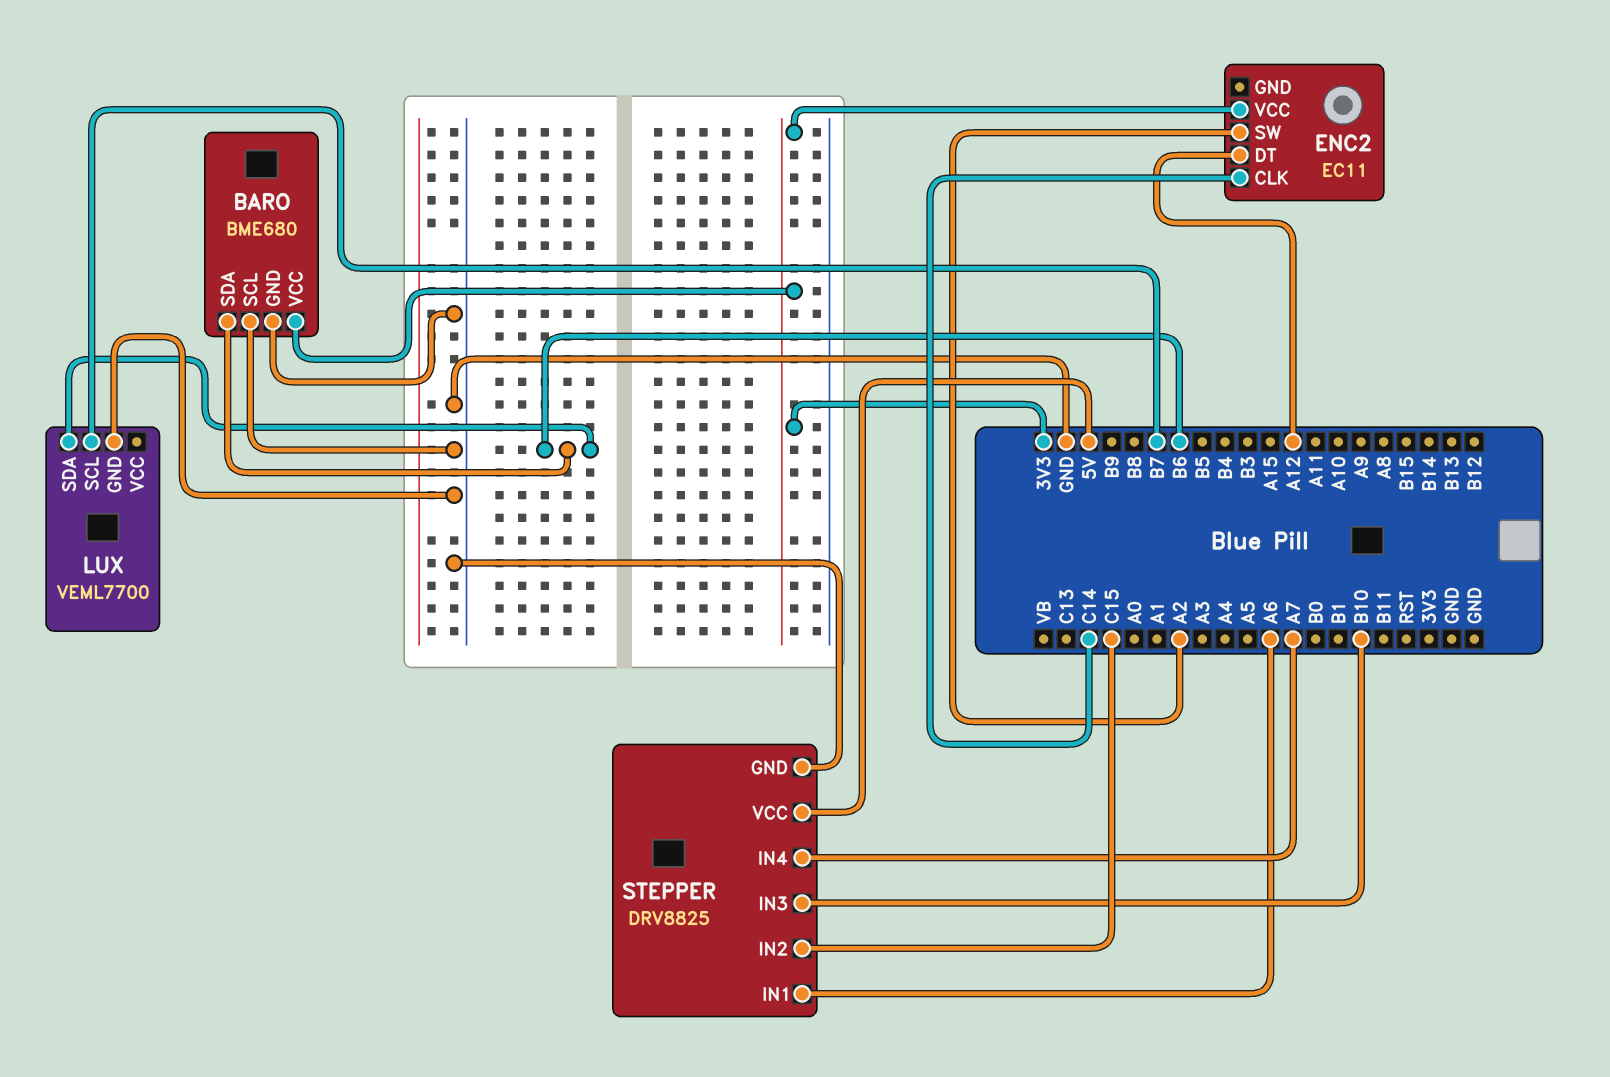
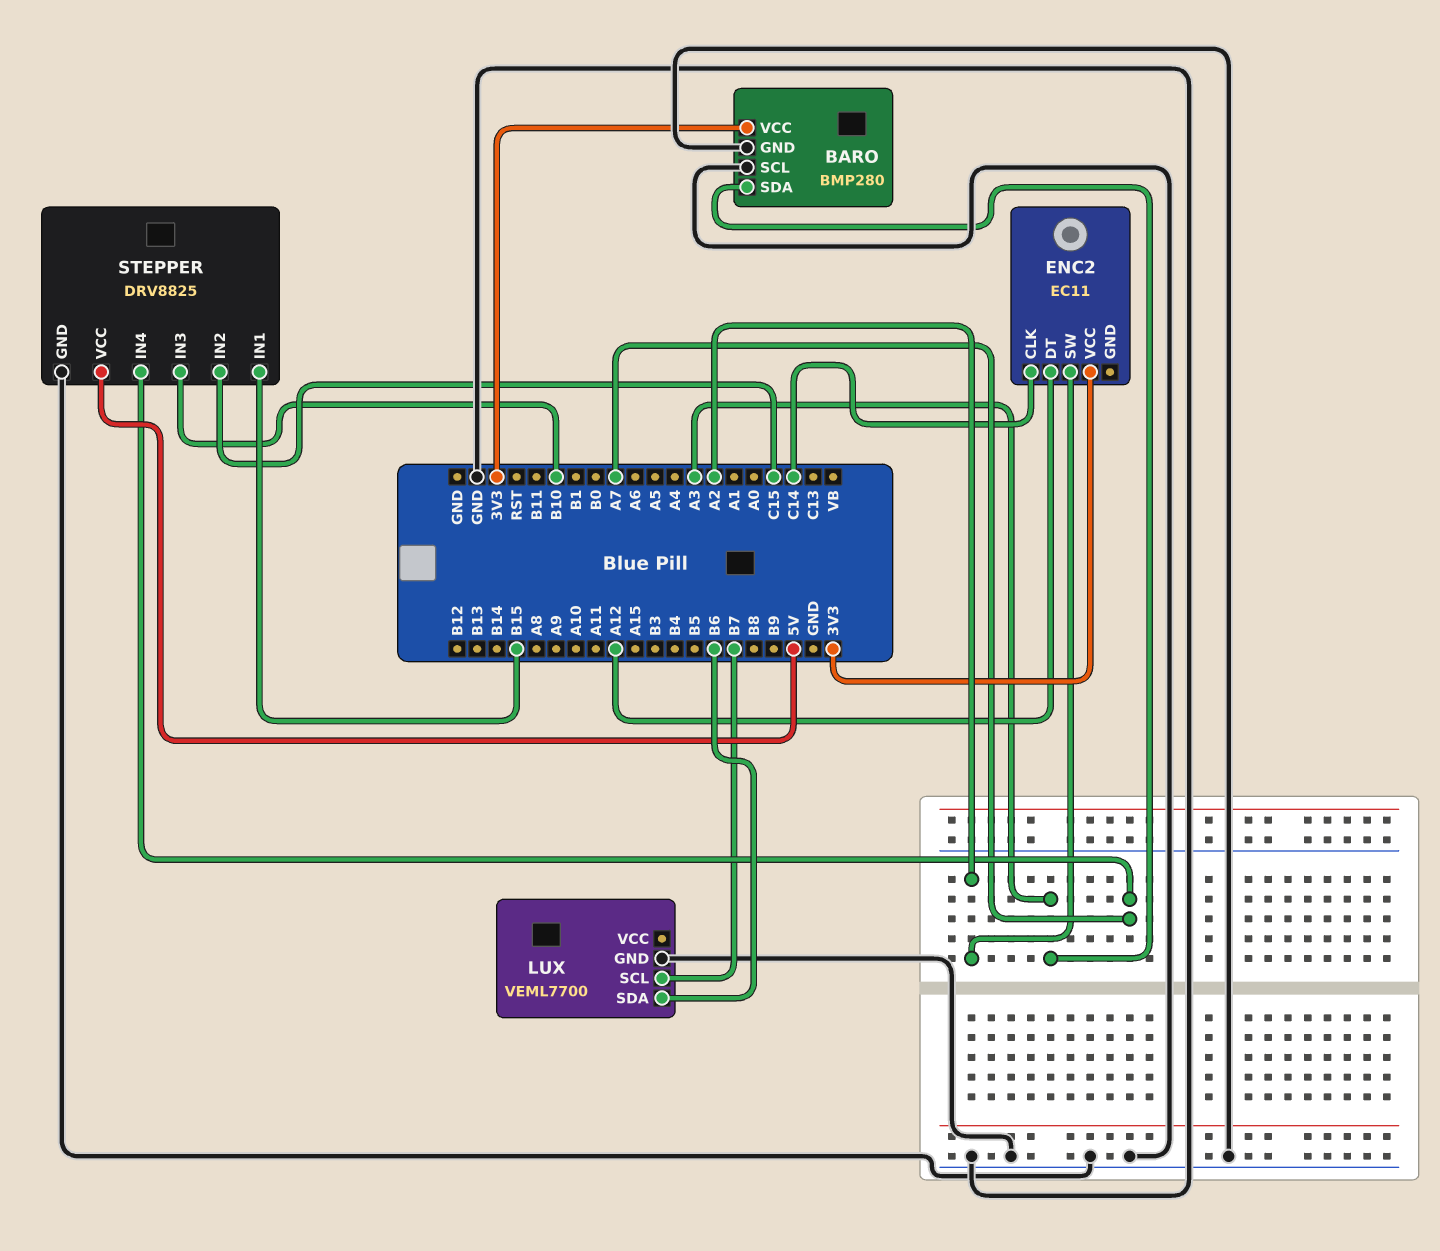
BARO: BME680 -> BMP280
BARO pin SDA: B6 -> A3
STEPPER pin IN1: A6 -> B15

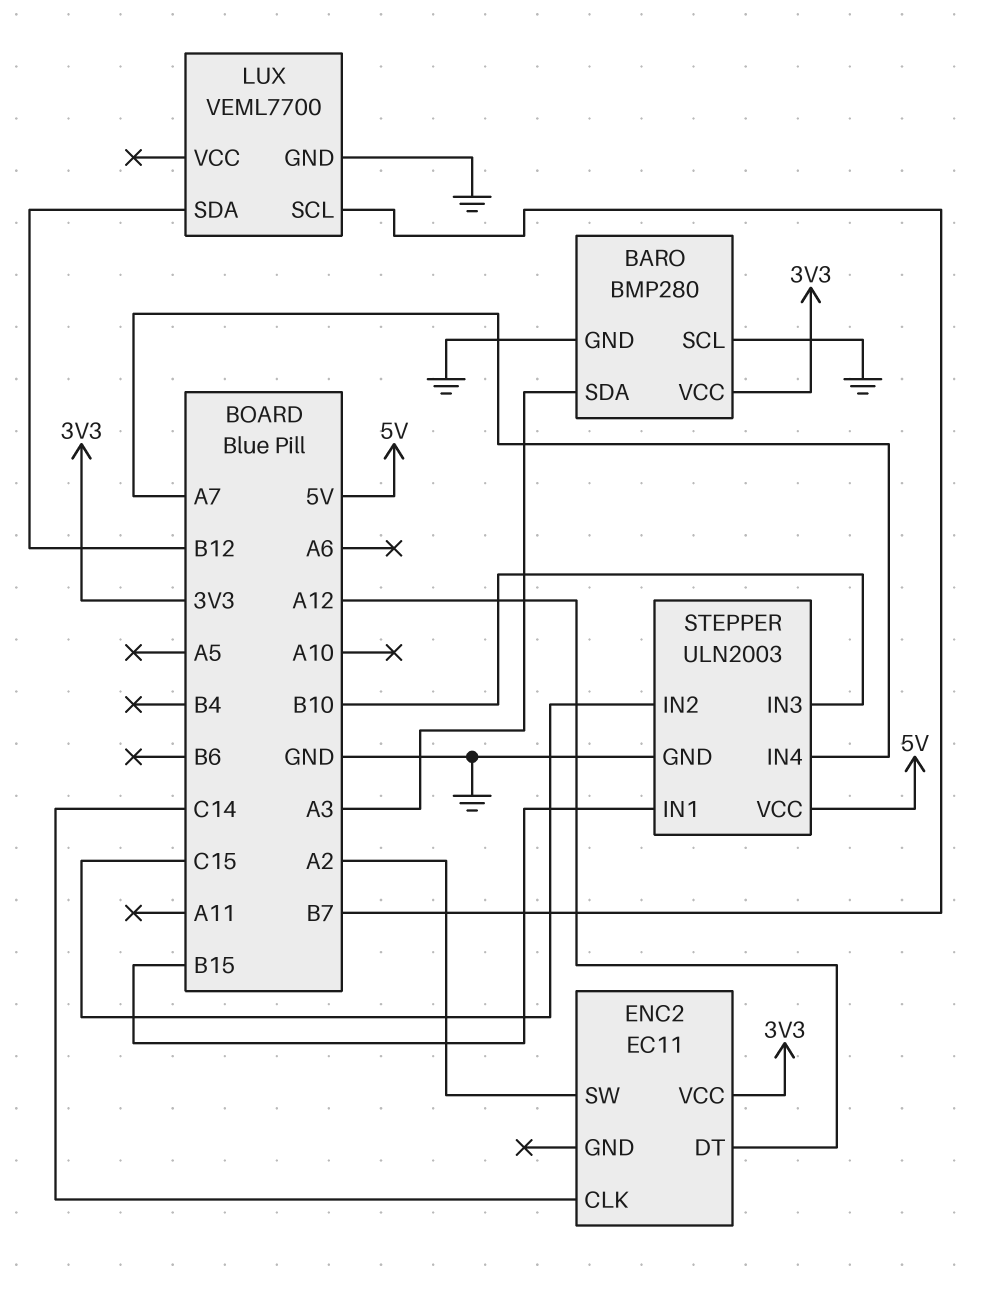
LUX pin SDA: B6 -> B12
STEPPER: DRV8825 -> ULN2003

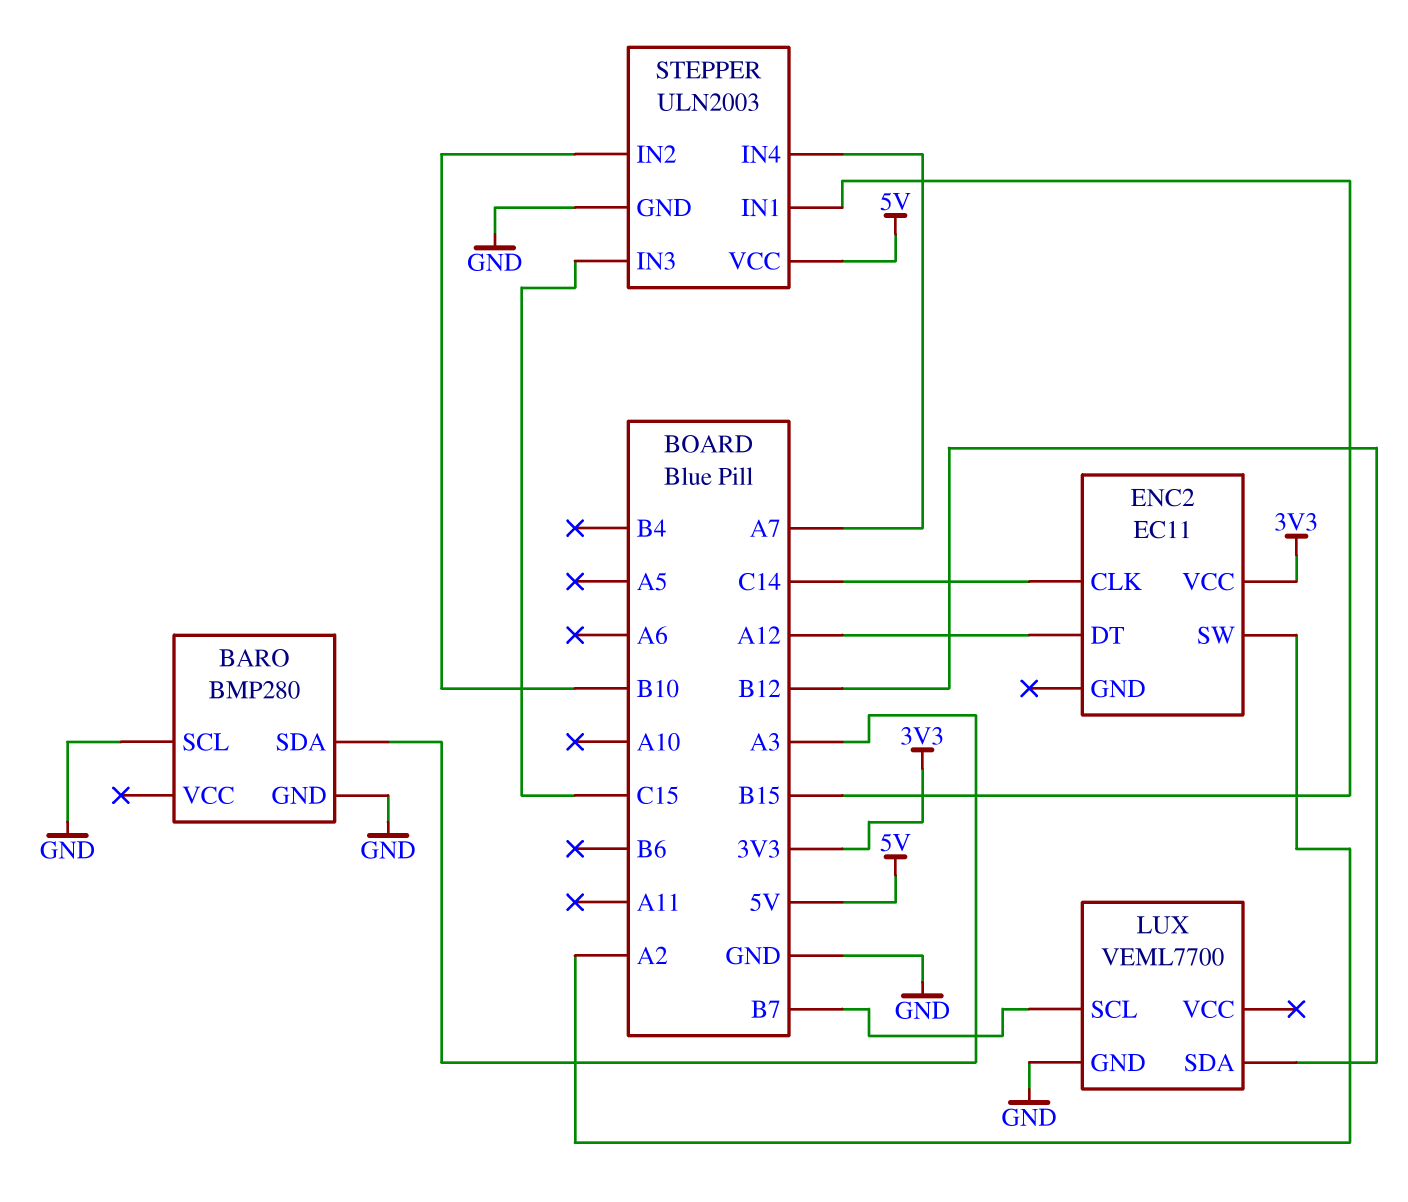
BARO pin VCC: 3V3 -> none
STEPPER pin IN2: C15 -> B10
STEPPER pin IN3: B10 -> C15

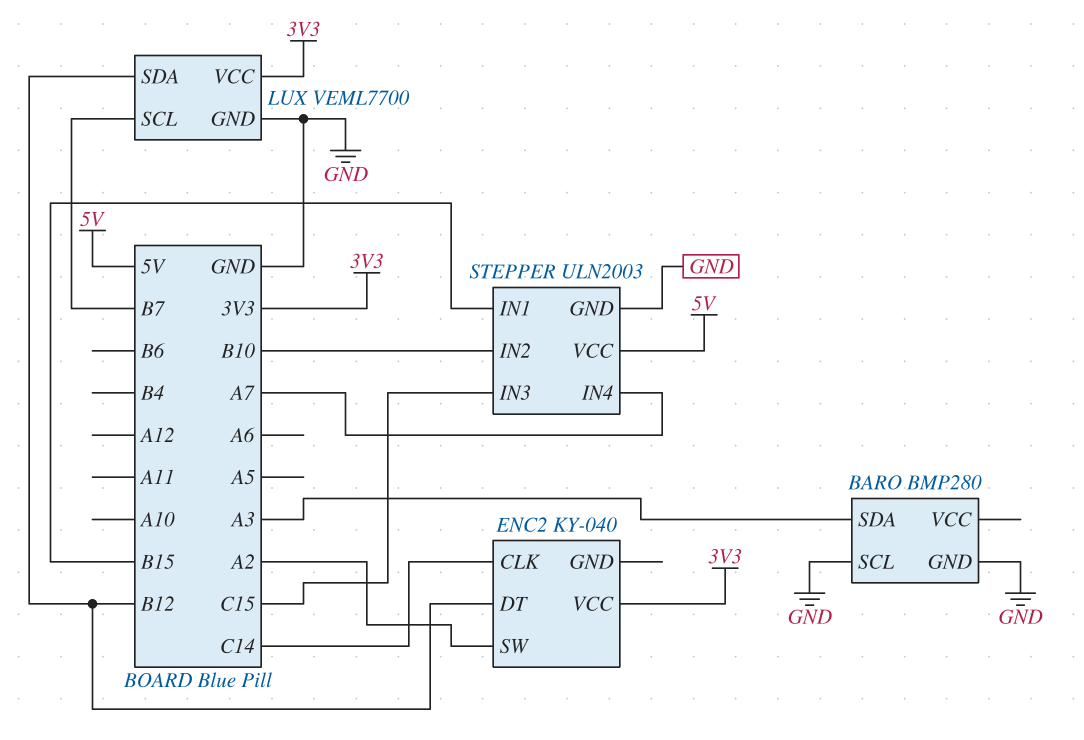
ENC2: EC11 -> KY-040
ENC2 pin DT: A12 -> B12
LUX pin VCC: none -> 3V3

